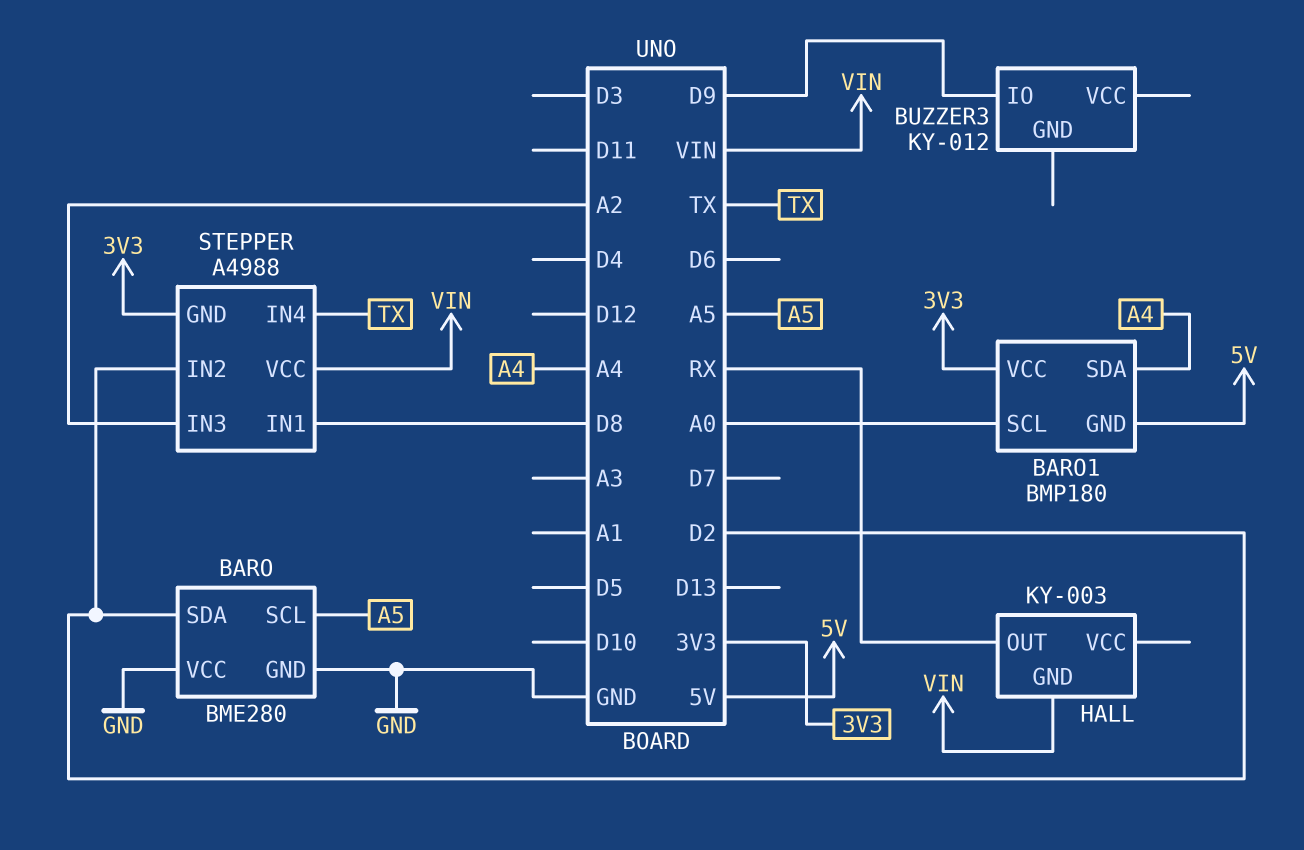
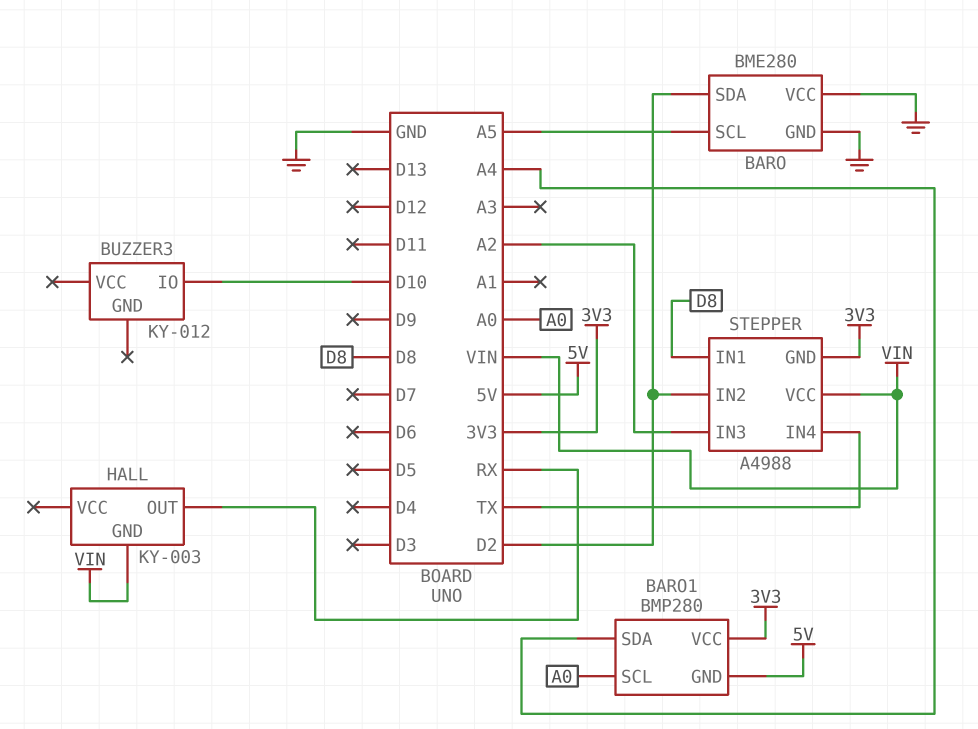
BARO1: BMP180 -> BMP280
BUZZER3 pin IO: D9 -> D10

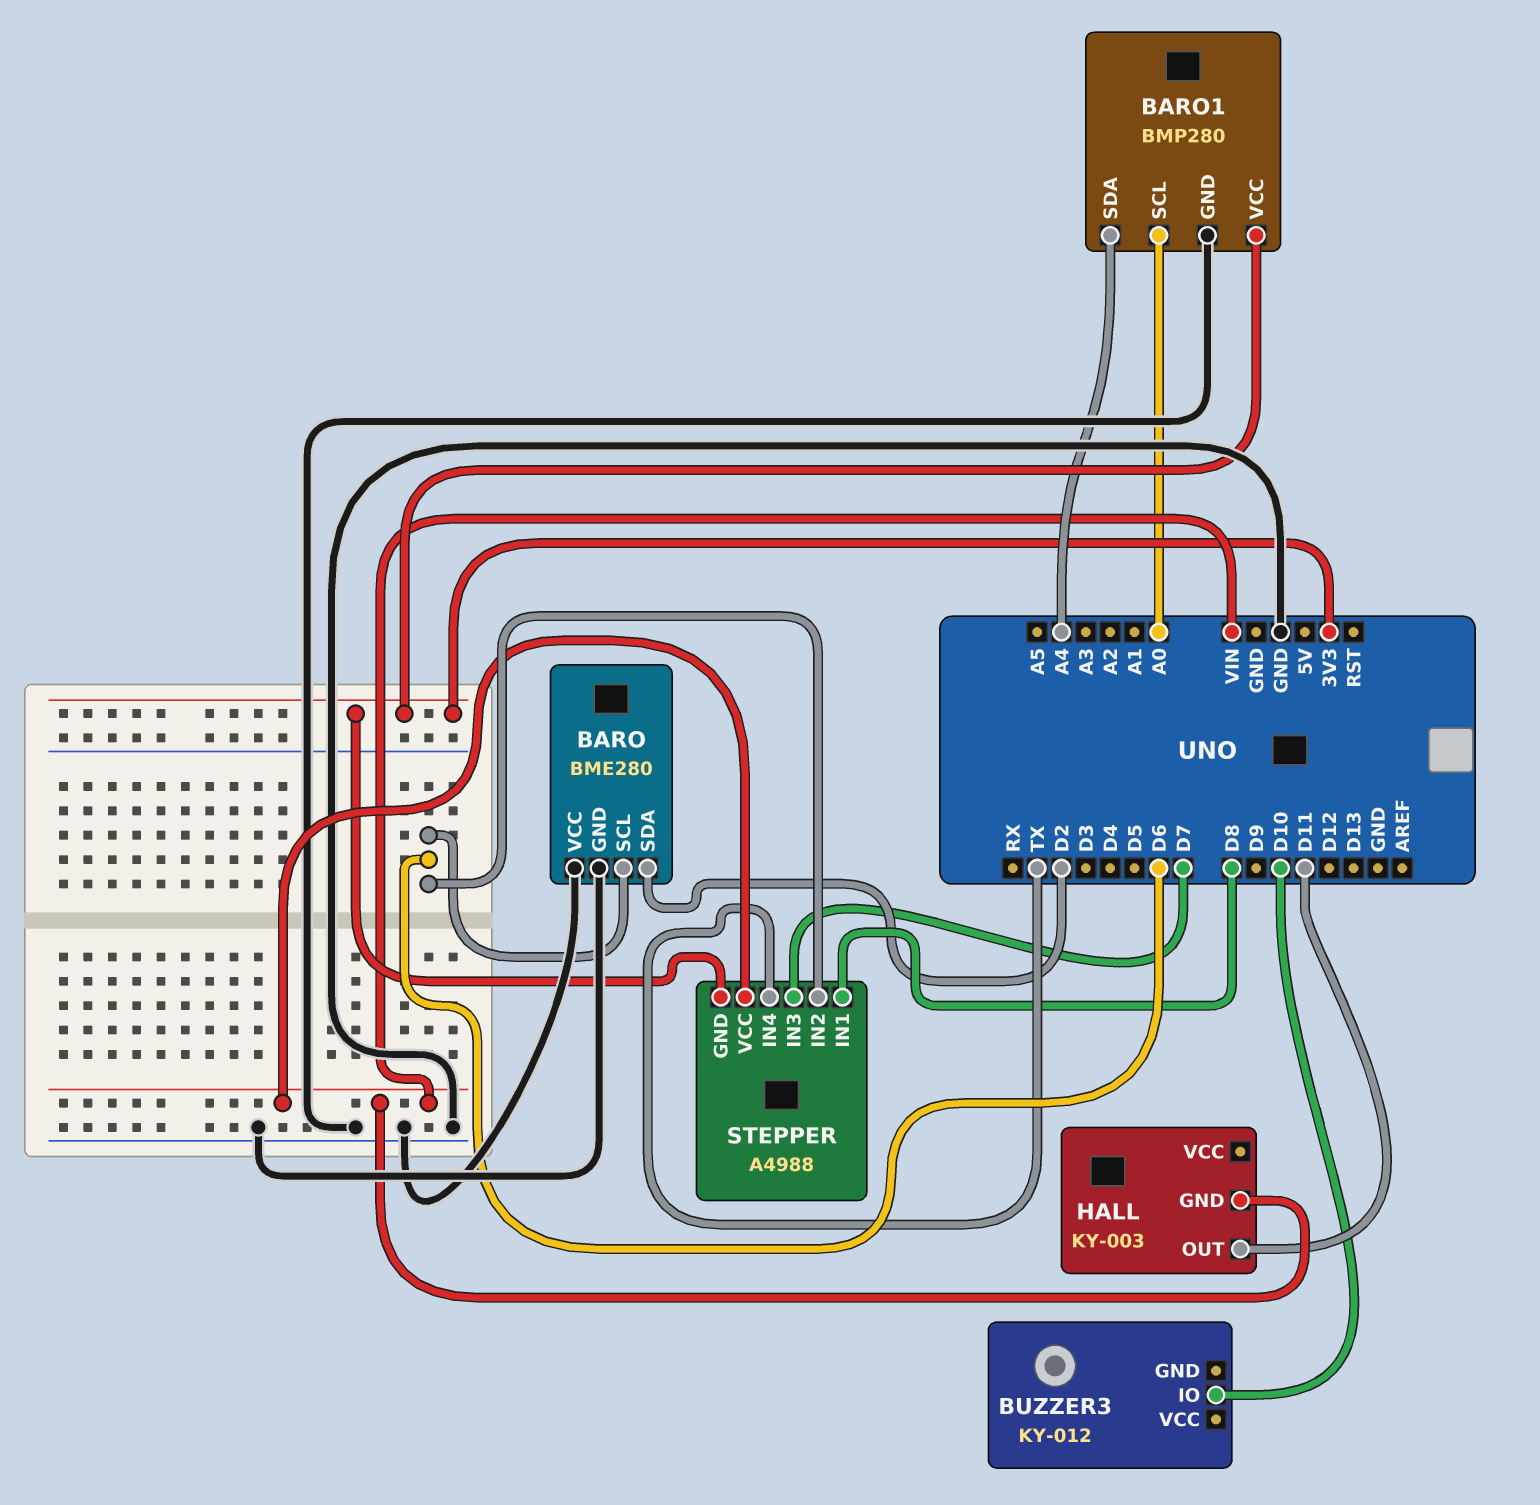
BARO pin SCL: A5 -> D6
BARO1 pin GND: 5V -> GND
HALL pin OUT: RX -> D11
STEPPER pin IN2: D2 -> D6
STEPPER pin IN3: A2 -> D7

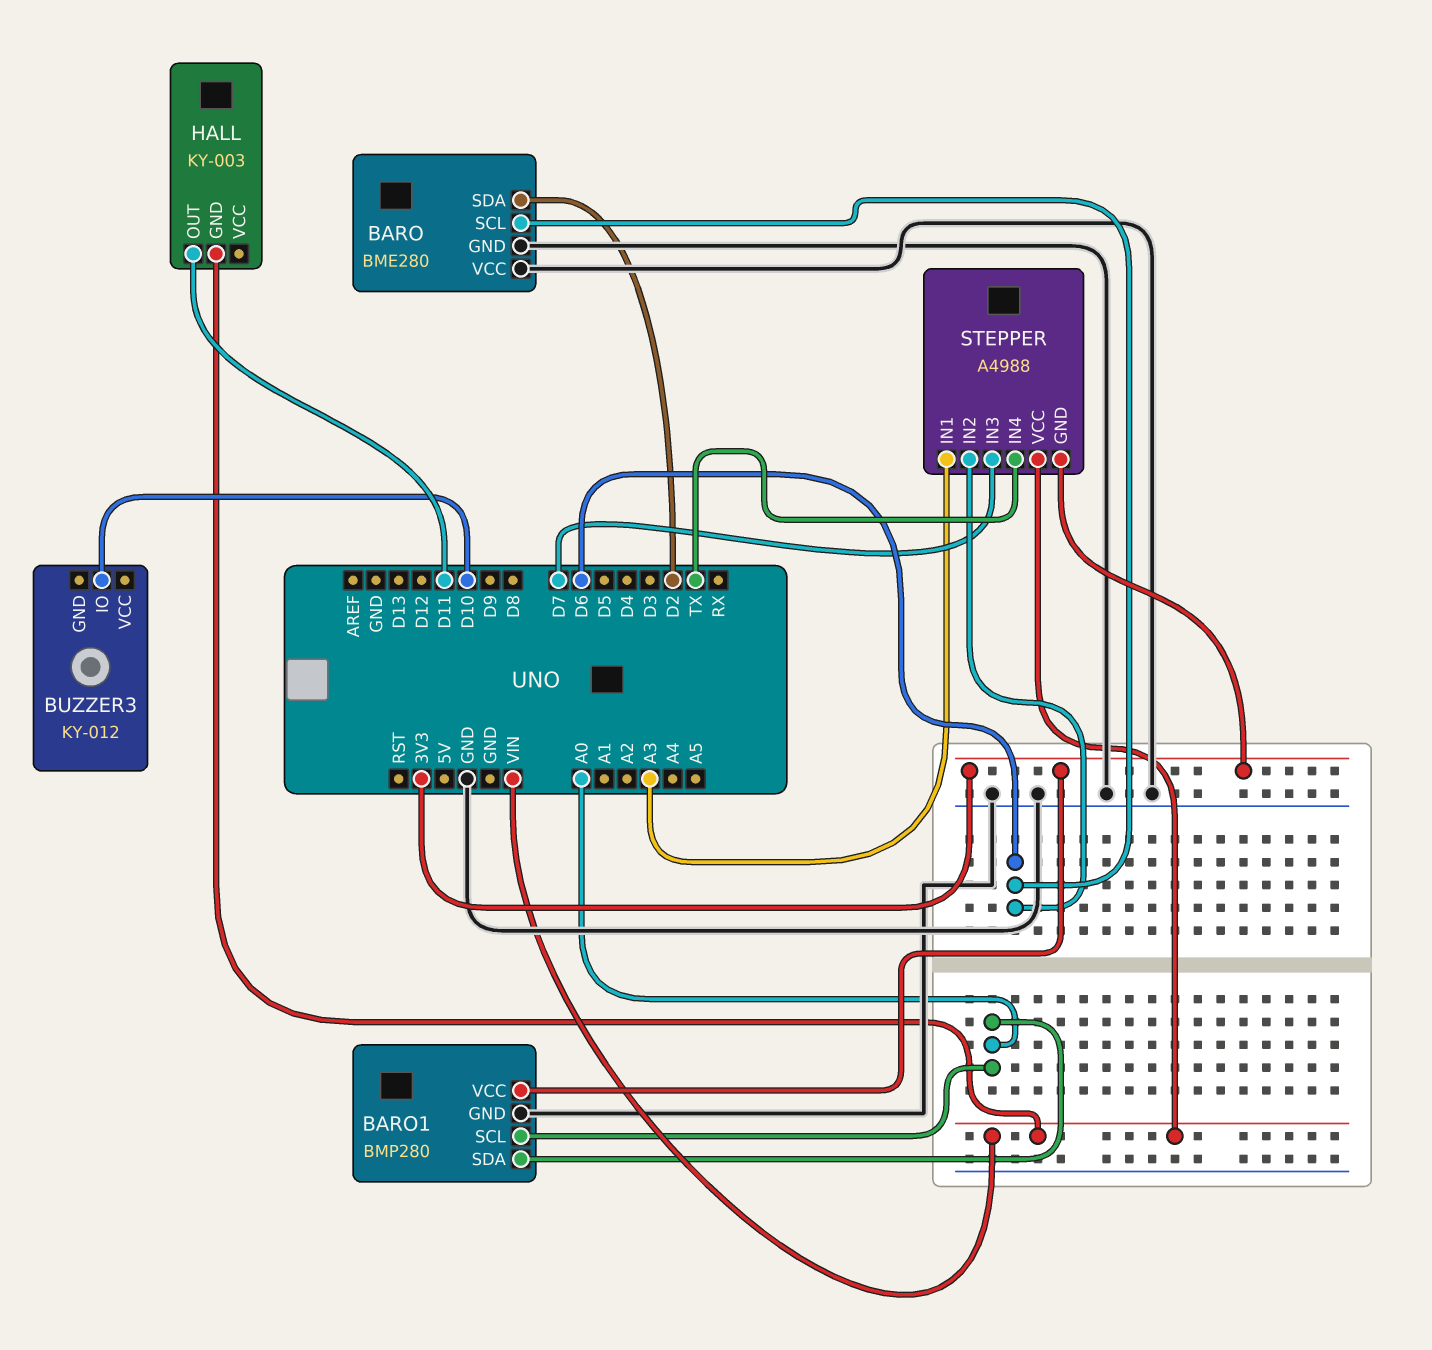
BARO1 pin SDA: A4 -> A0
STEPPER pin IN1: D8 -> A3

